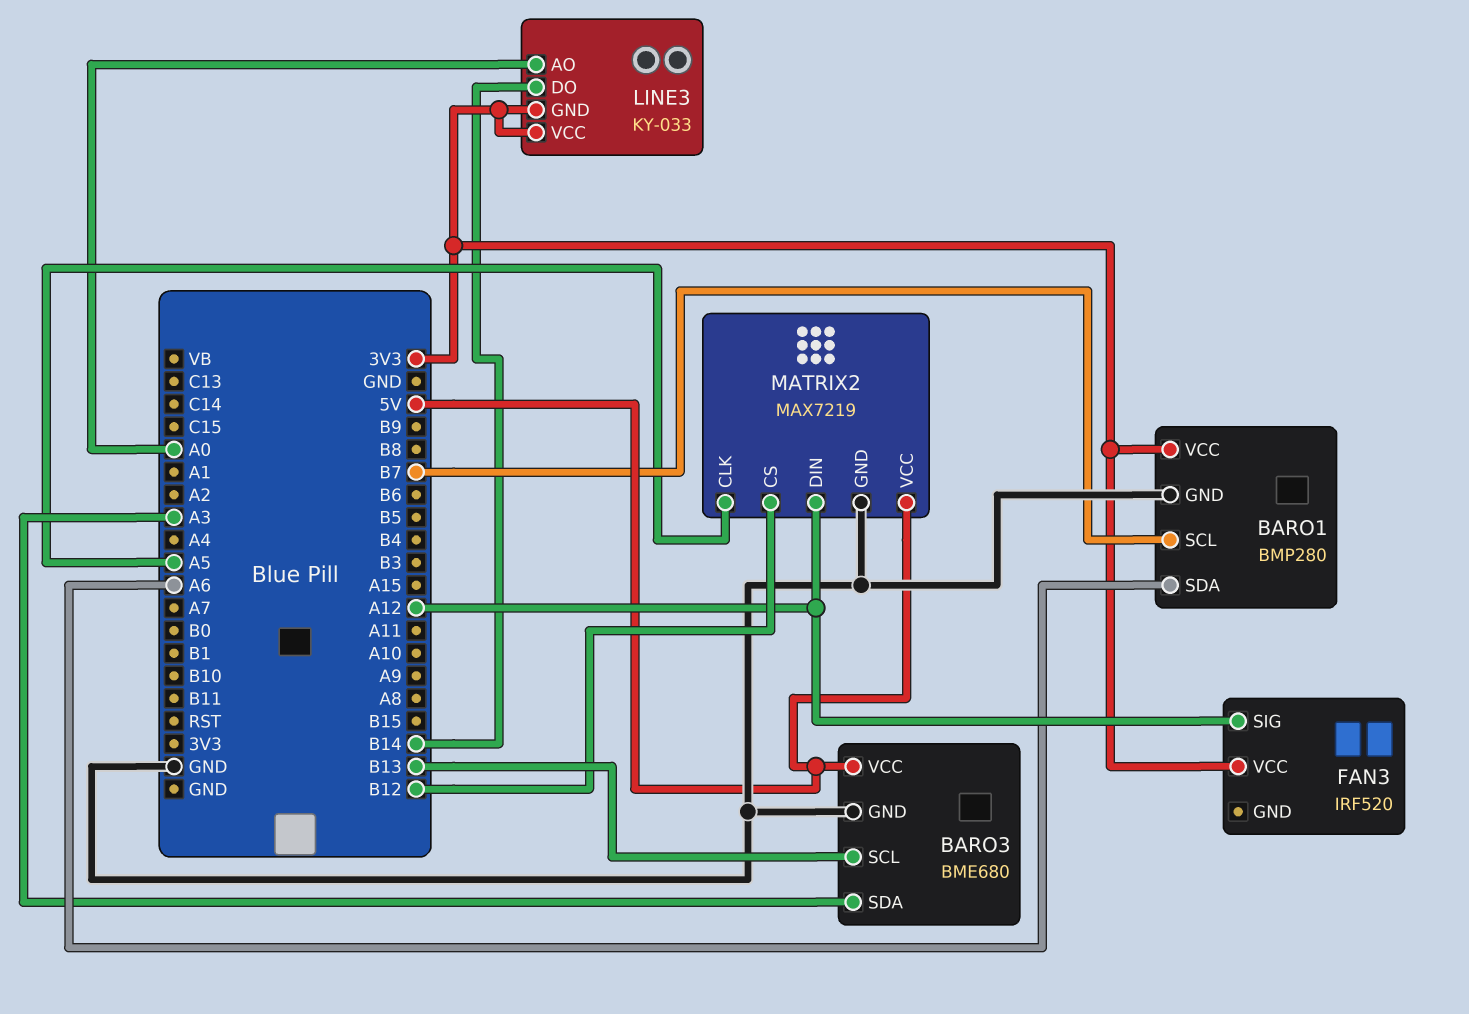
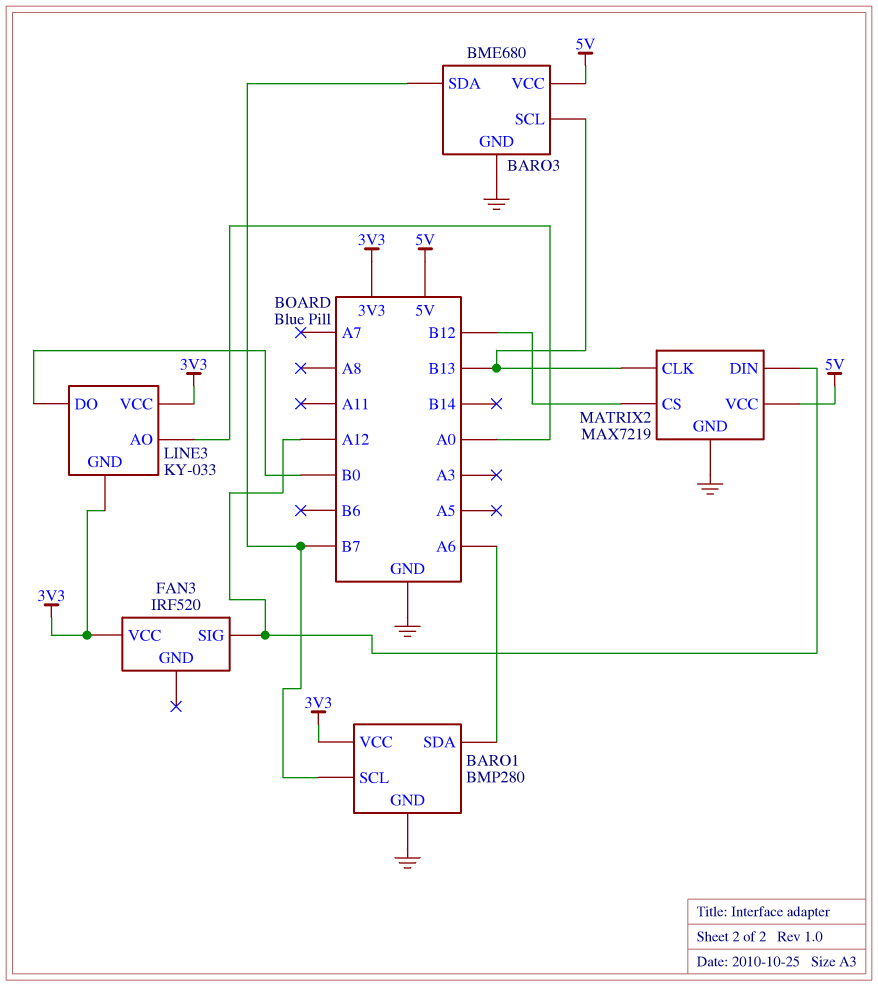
BARO3 pin SDA: A3 -> B7
LINE3 pin DO: B14 -> B0
MATRIX2 pin CLK: A5 -> B13

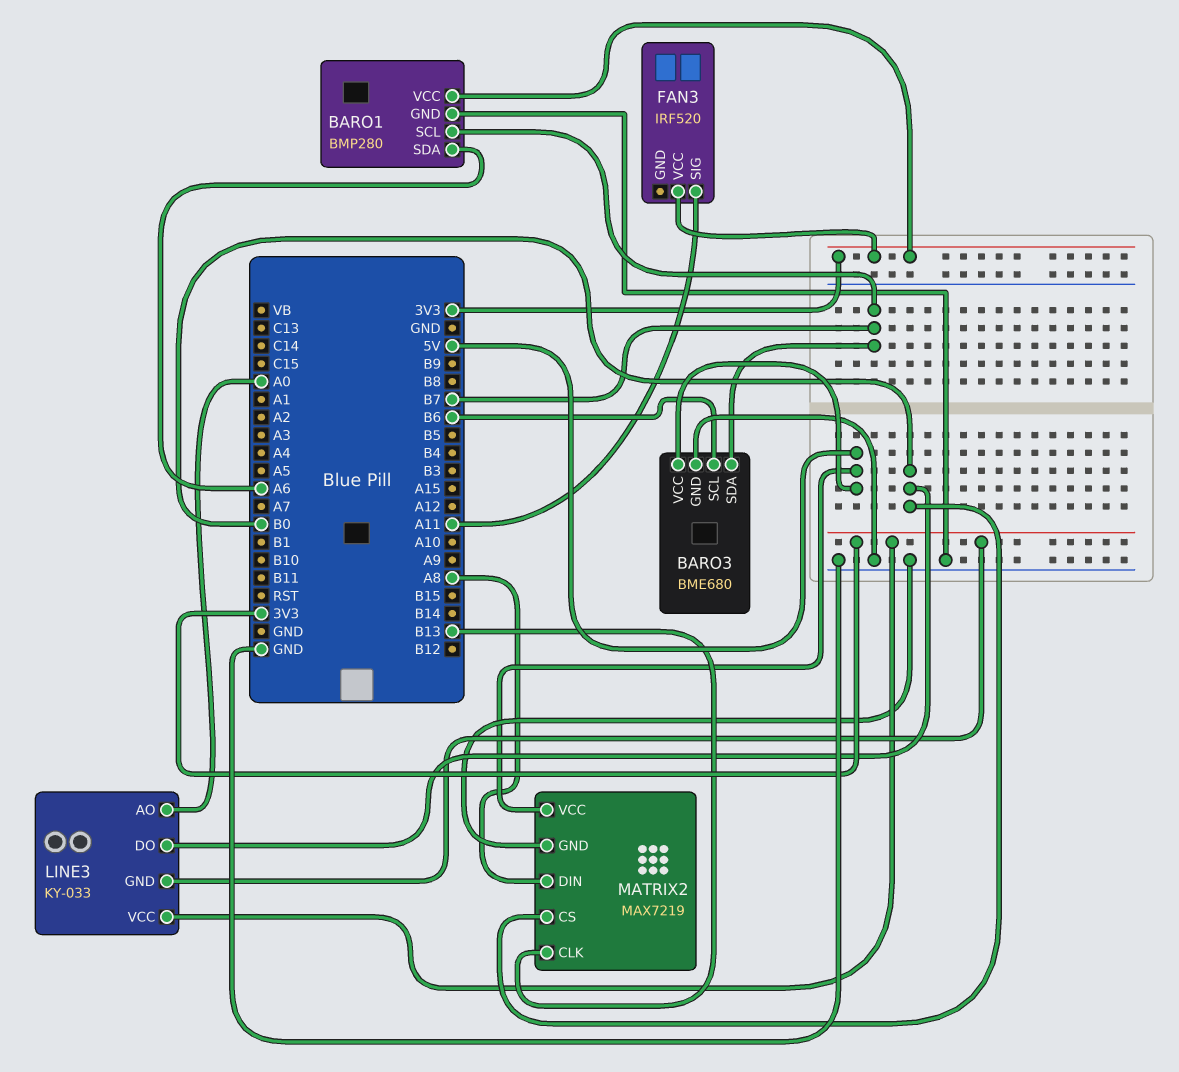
BARO3 pin SCL: B13 -> B6
FAN3 pin SIG: A12 -> A11
MATRIX2 pin CS: B12 -> B0
MATRIX2 pin DIN: A12 -> A8

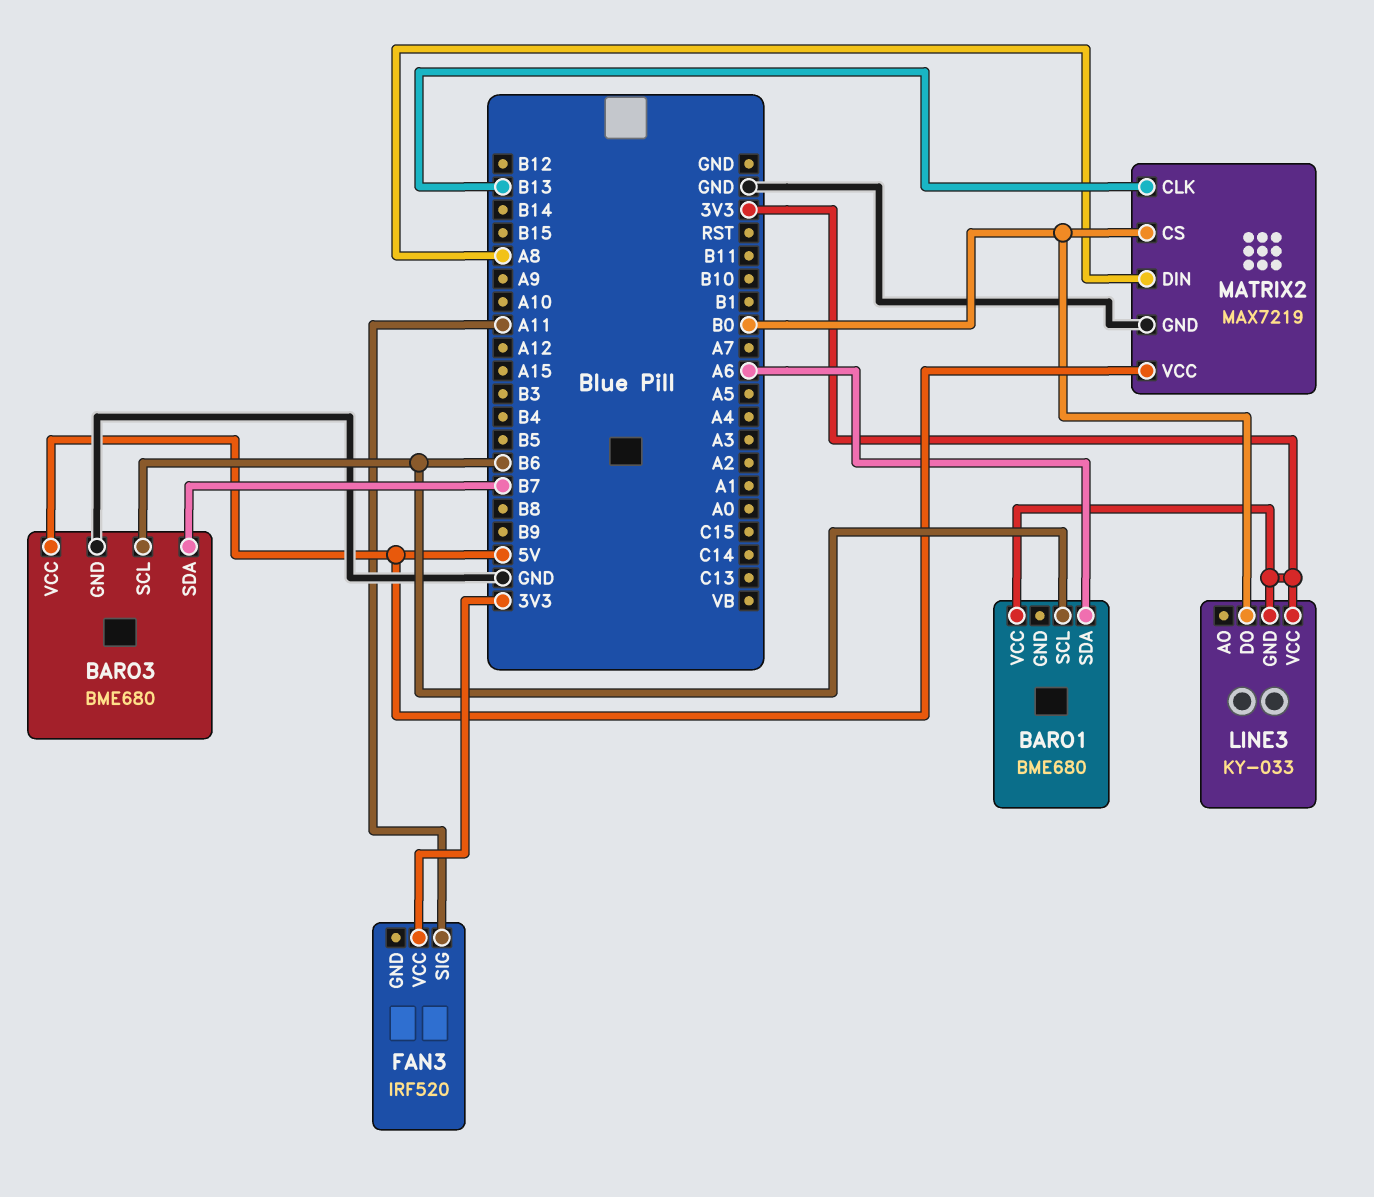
BARO1: BMP280 -> BME680
BARO1 pin GND: GND -> none
BARO1 pin SCL: B7 -> B6
LINE3 pin AO: A0 -> none

